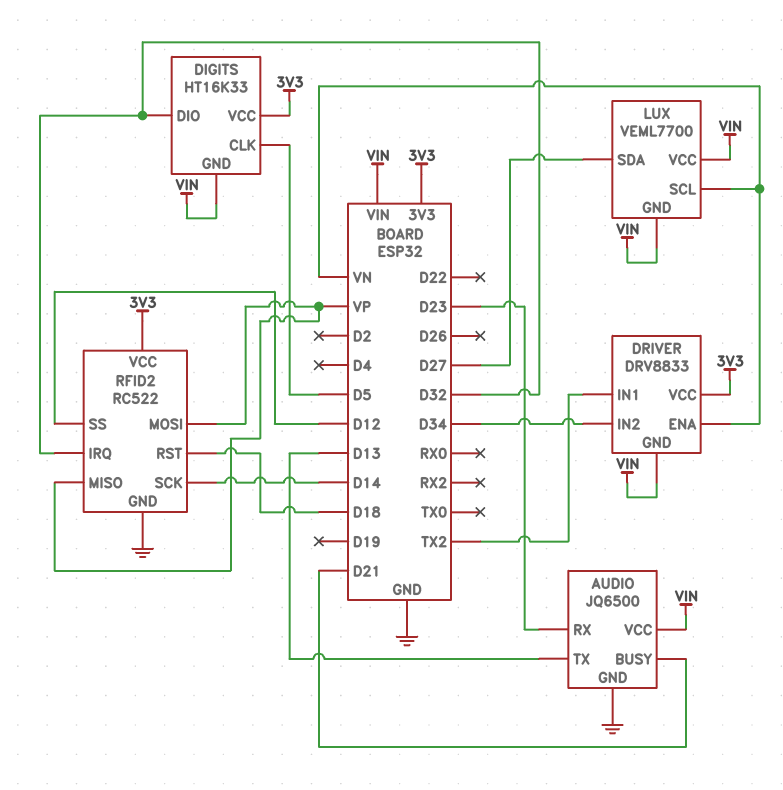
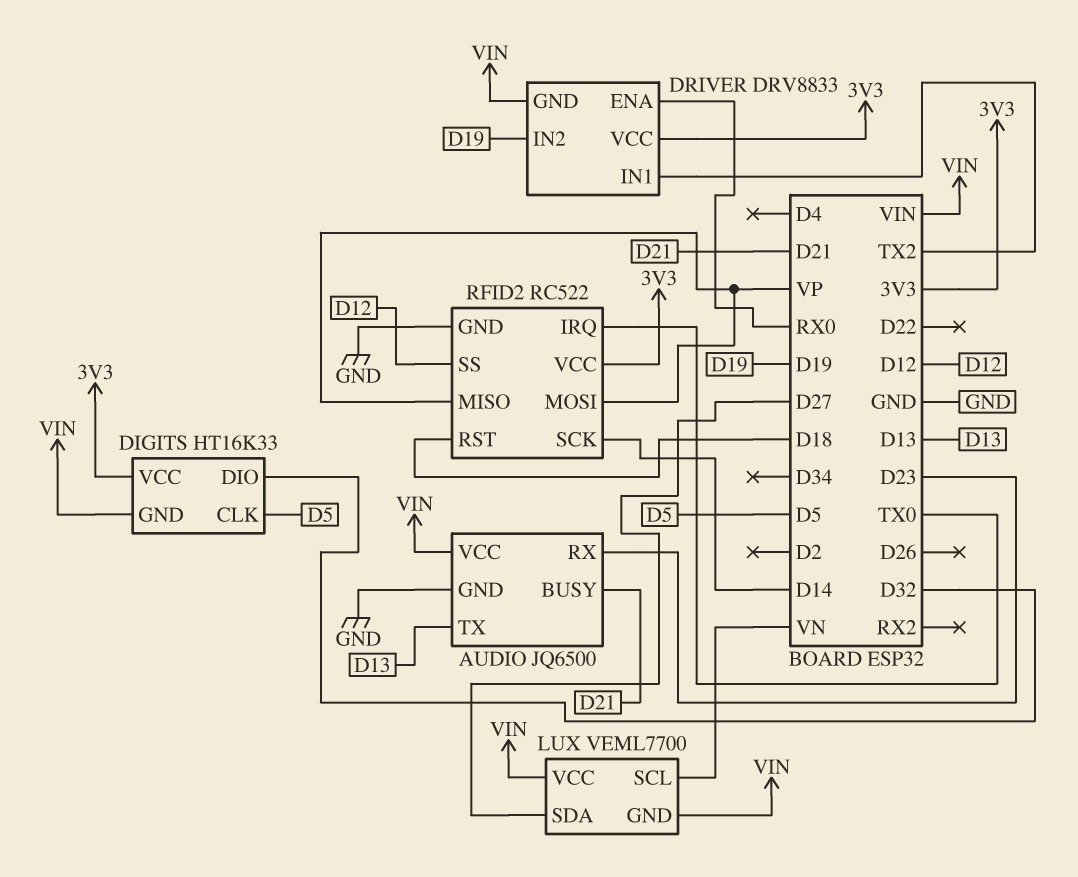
DRIVER pin ENA: VN -> RX0
DRIVER pin IN2: D34 -> D19
RFID2 pin IRQ: D32 -> TX0

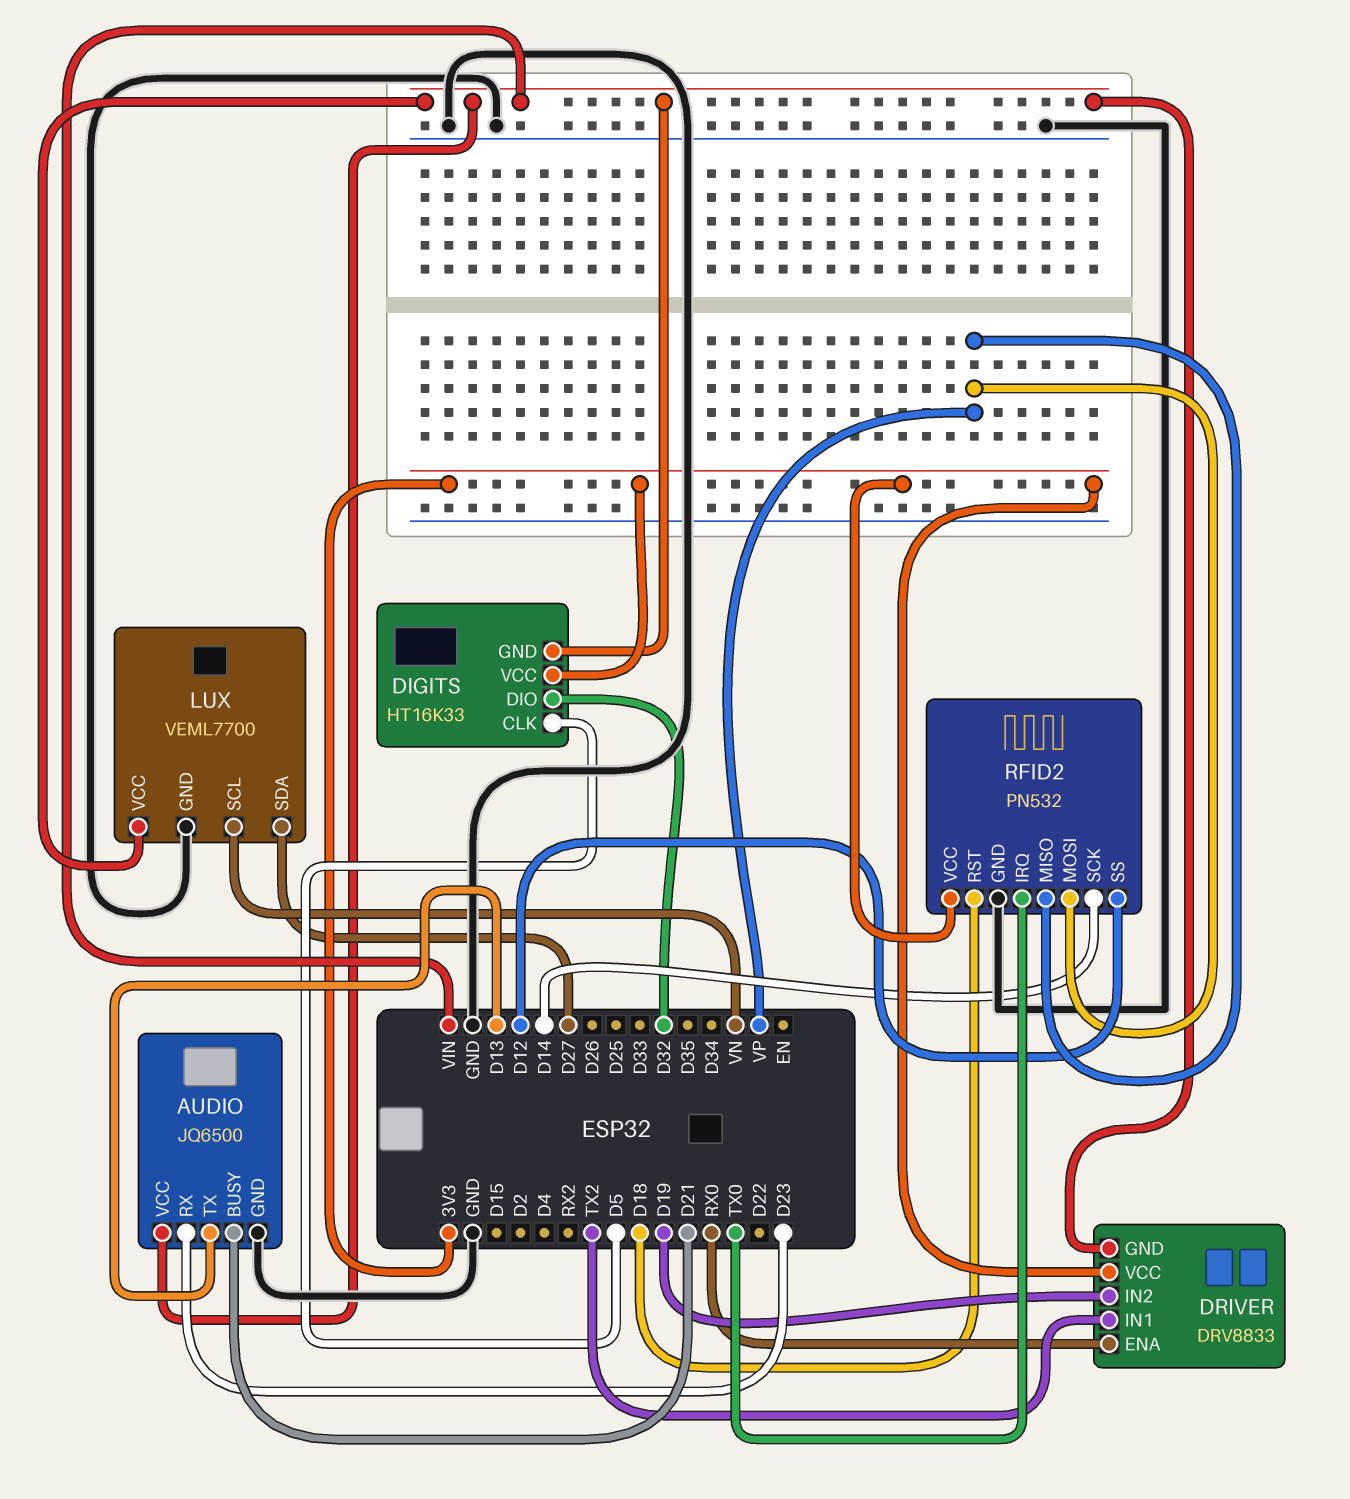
LUX pin GND: VIN -> GND
RFID2: RC522 -> PN532

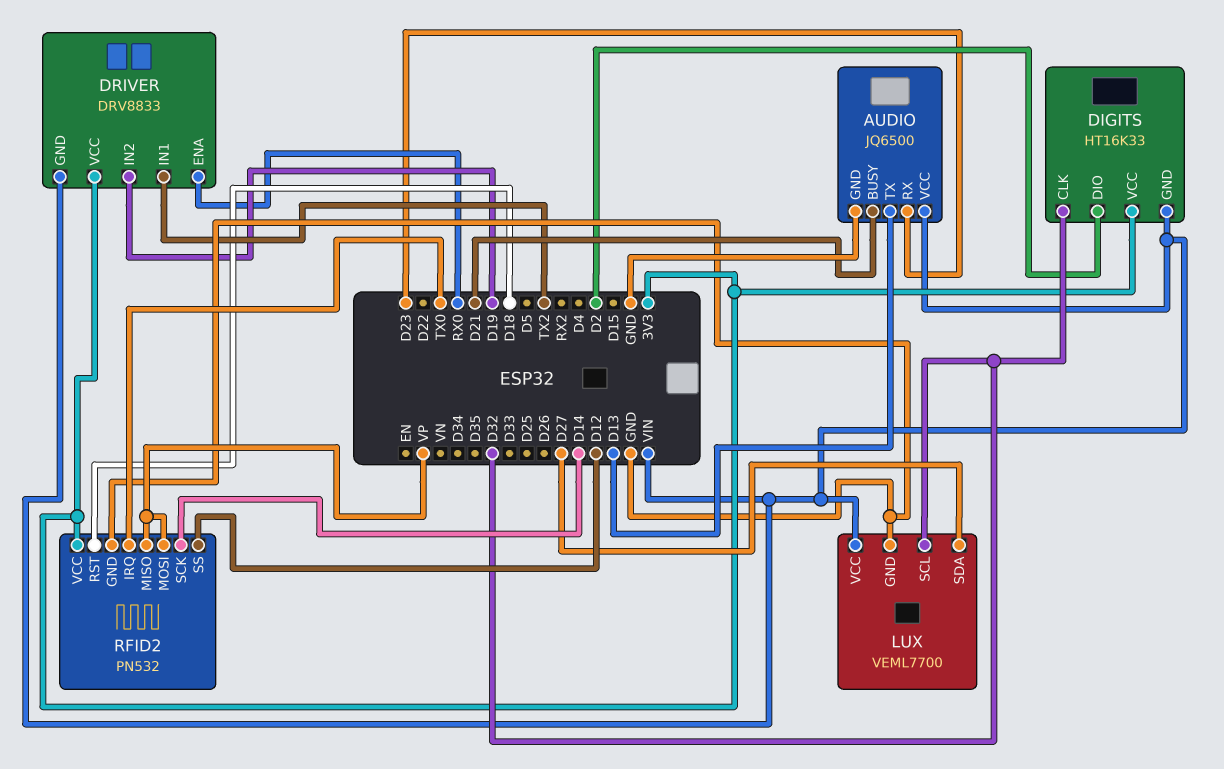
DIGITS pin CLK: D5 -> D32
DIGITS pin DIO: D32 -> D2
LUX pin SCL: VN -> D32

